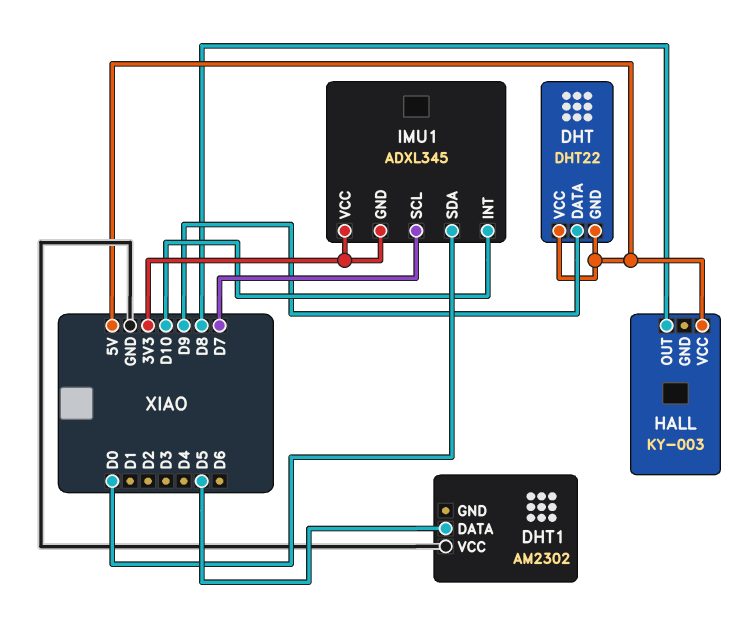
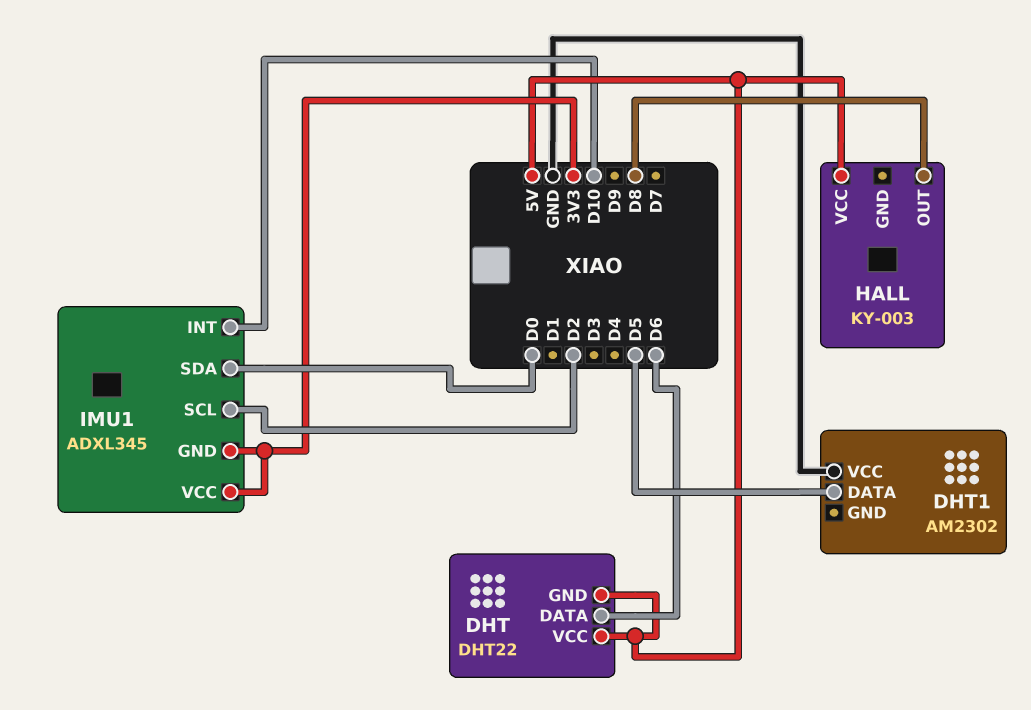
DHT pin DATA: D9 -> D6
IMU1 pin SCL: D7 -> D2

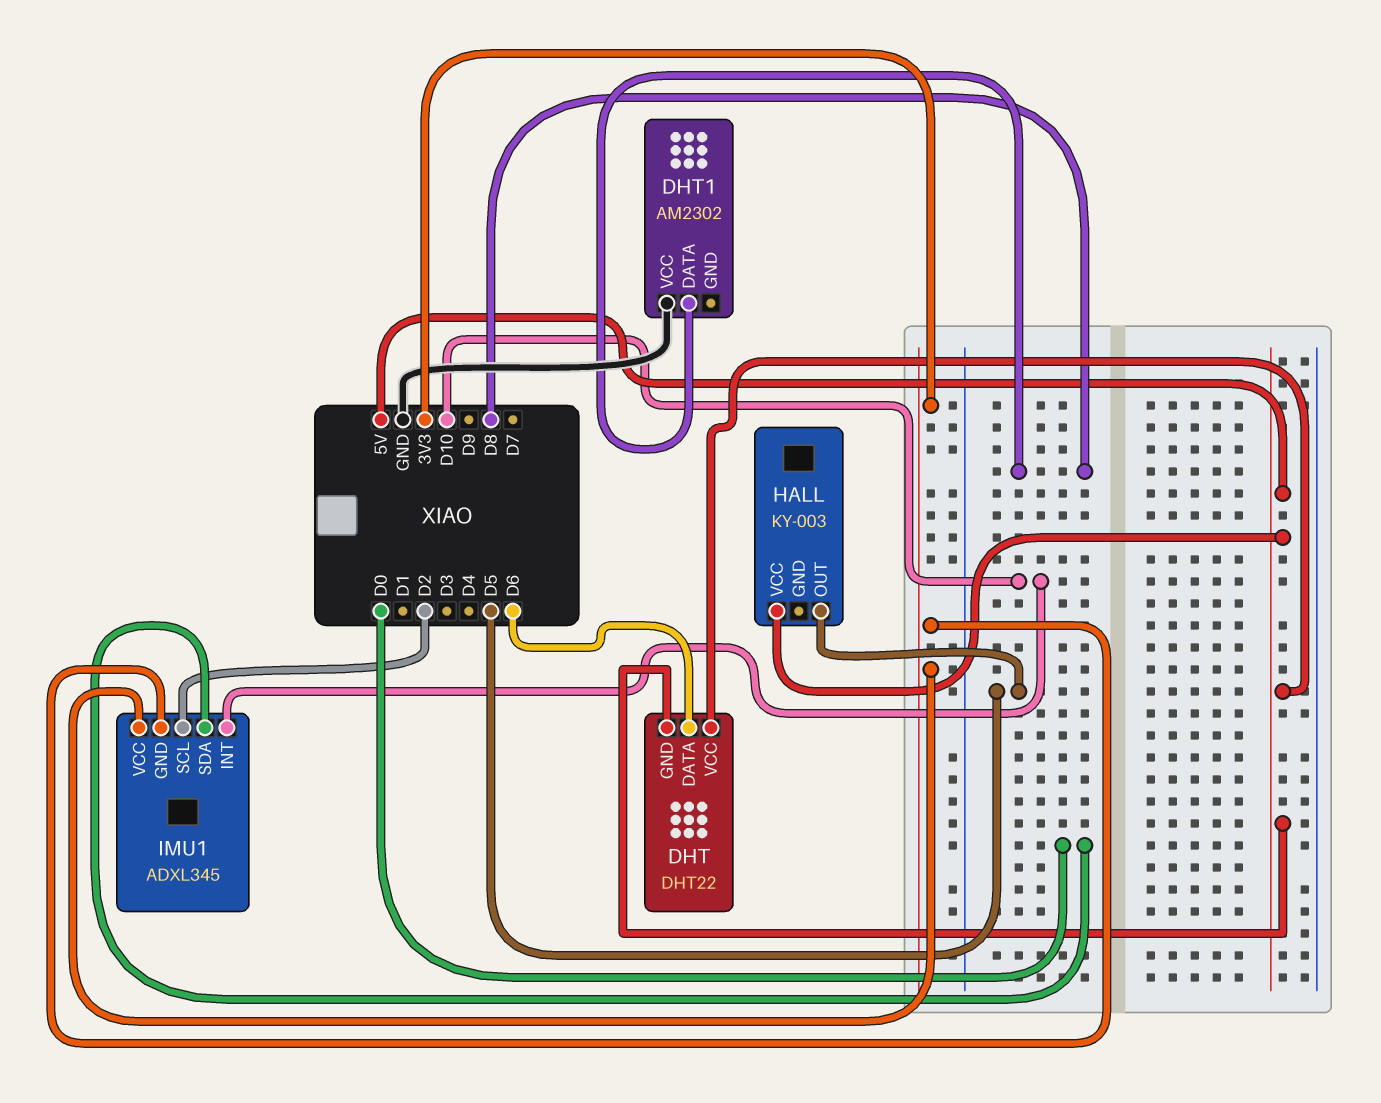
DHT1 pin DATA: D5 -> D8
HALL pin OUT: D8 -> D5

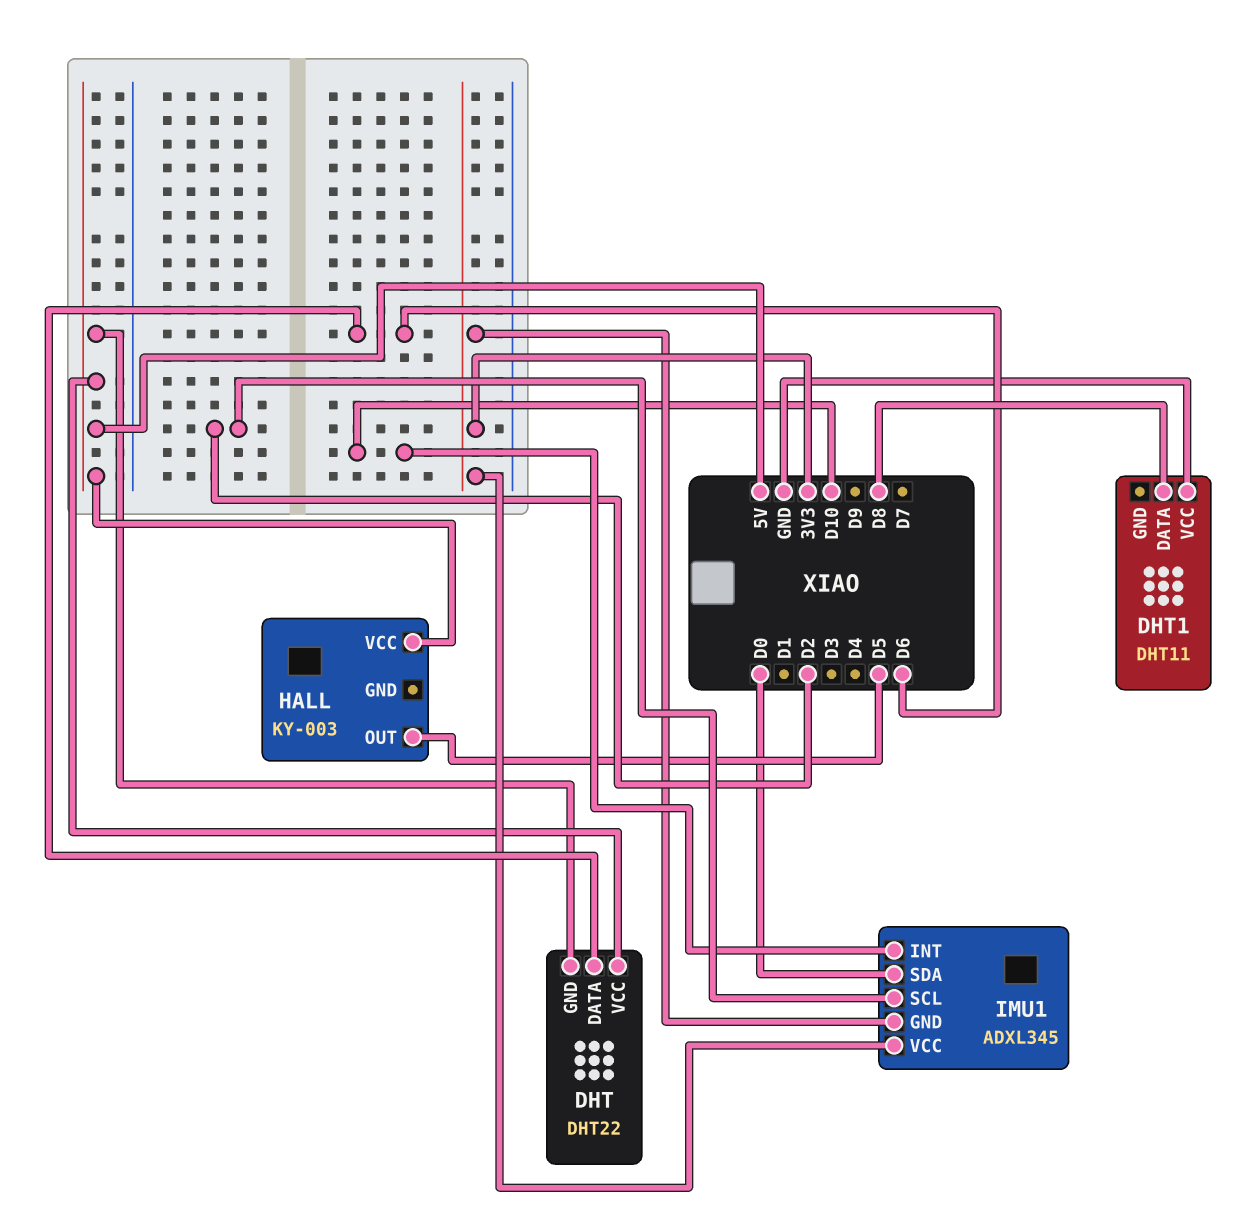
DHT1: AM2302 -> DHT11

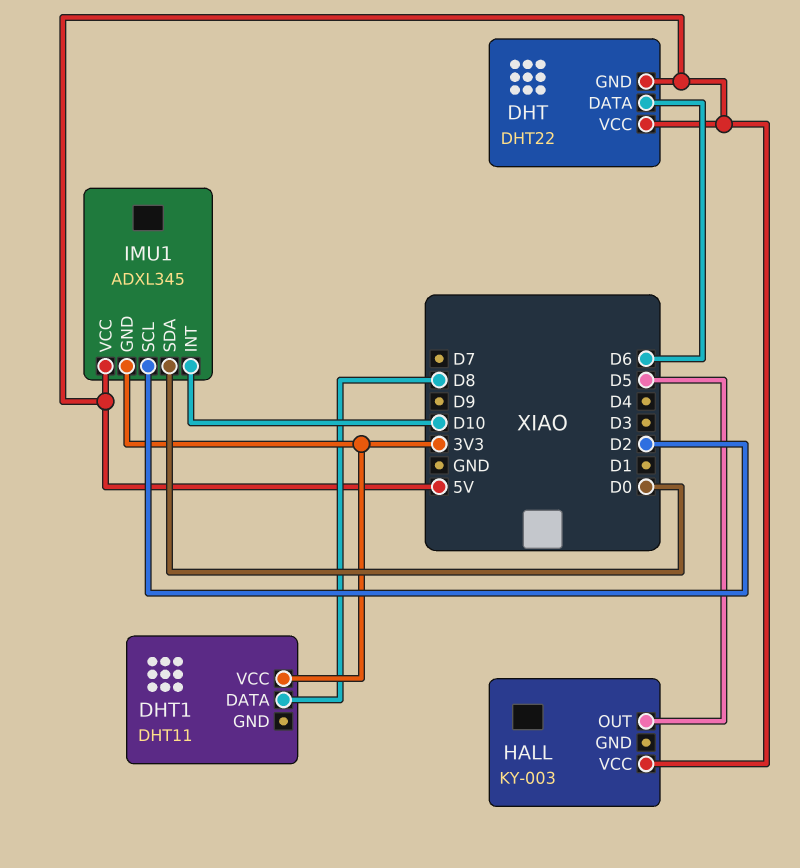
DHT1 pin VCC: GND -> 3V3
IMU1 pin VCC: 3V3 -> 5V

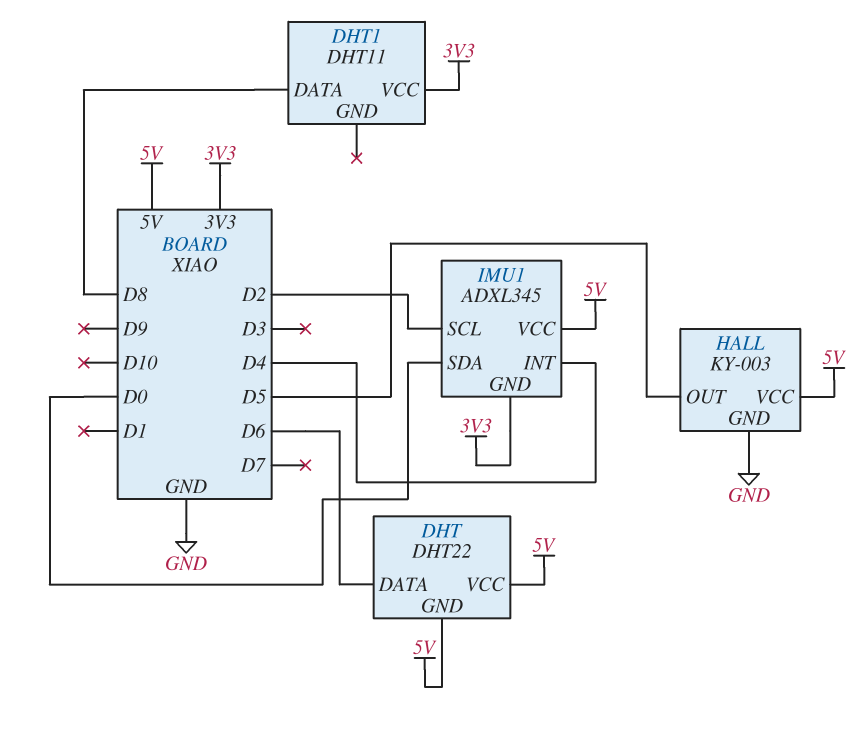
HALL pin GND: none -> GND
IMU1 pin INT: D10 -> D4

